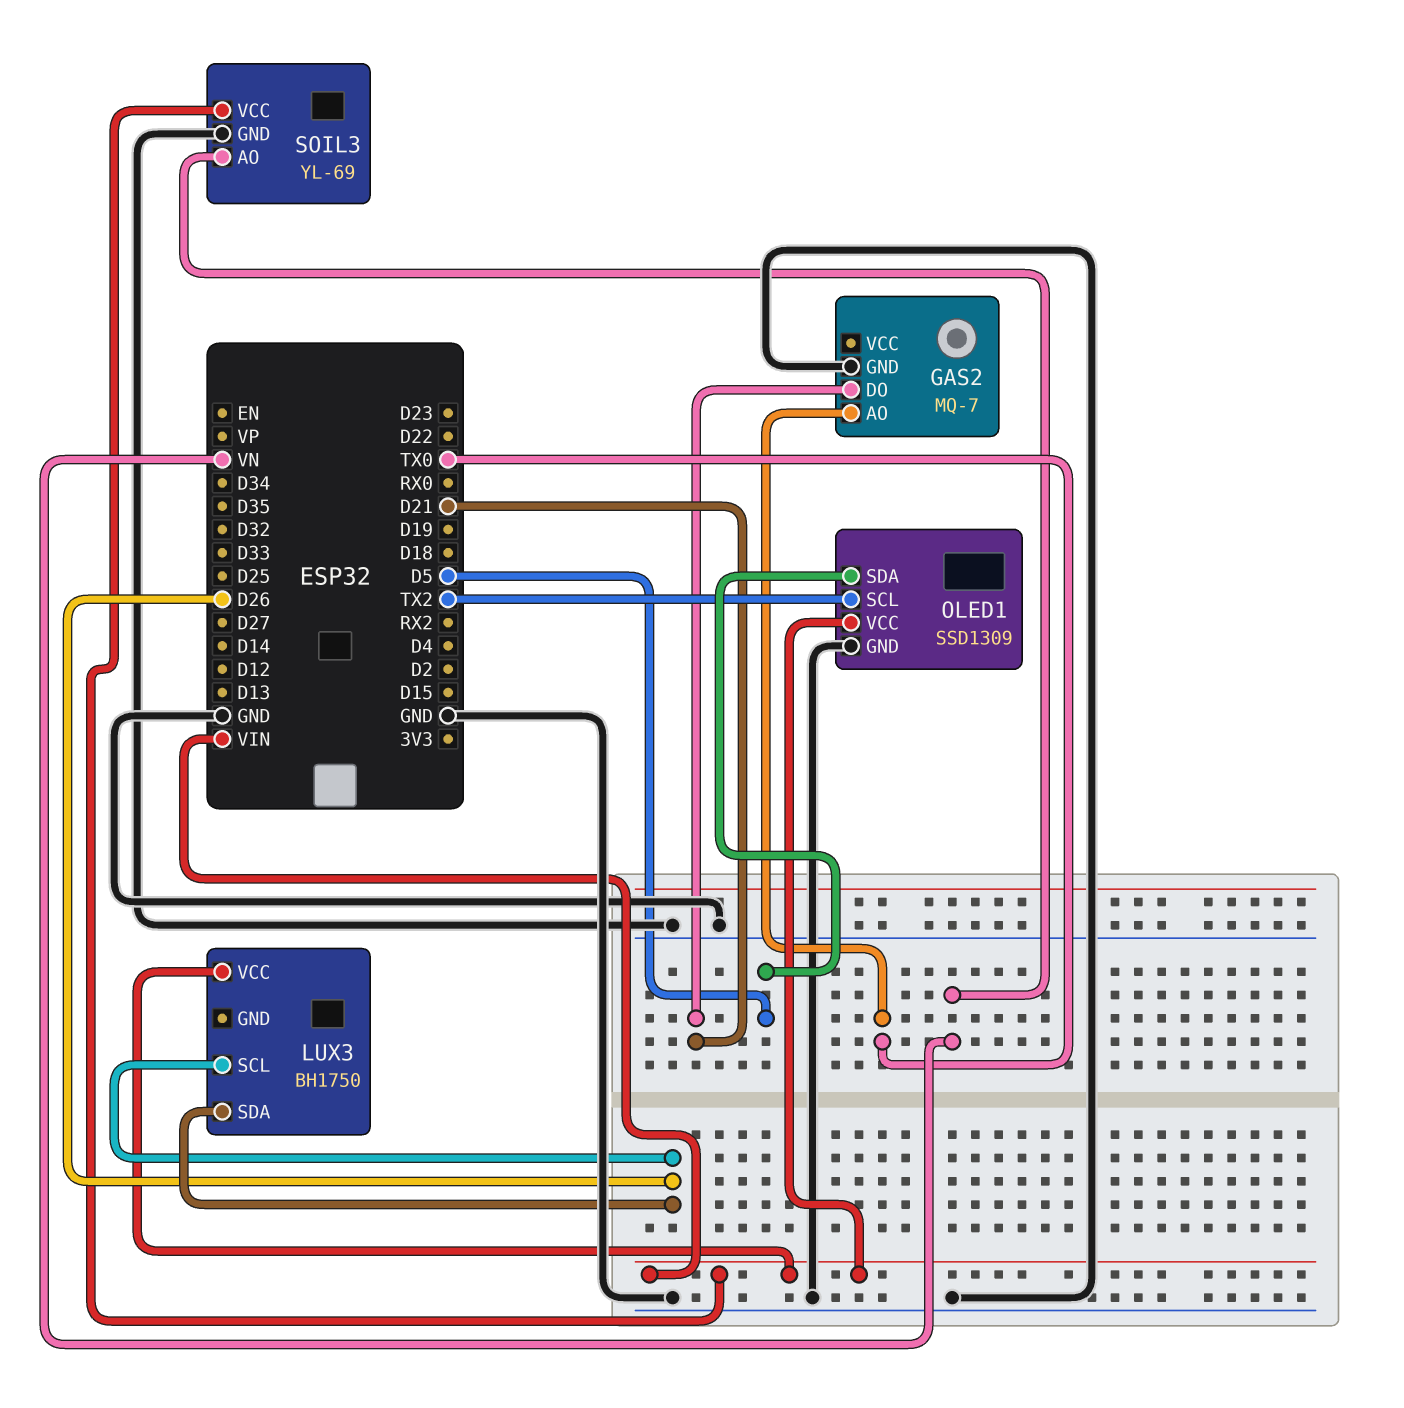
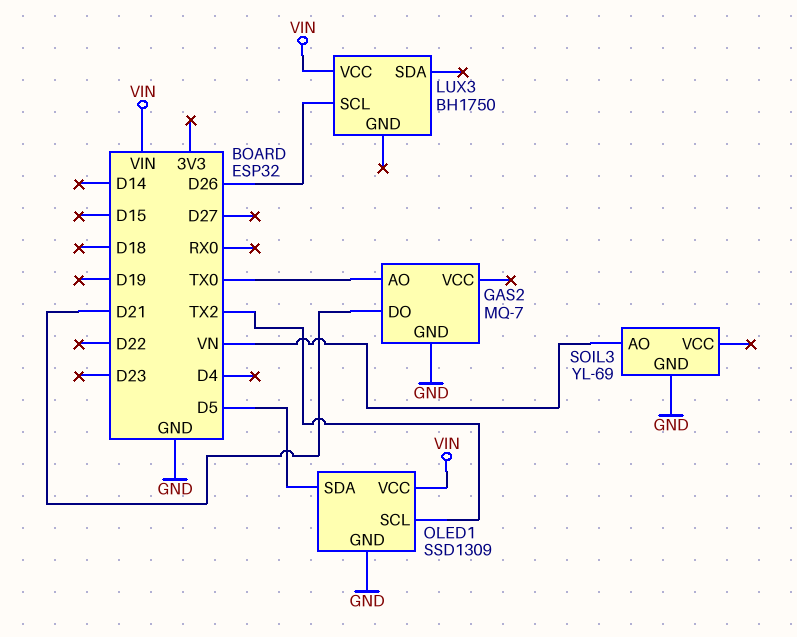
LUX3 pin SDA: D26 -> none
SOIL3 pin VCC: VIN -> none

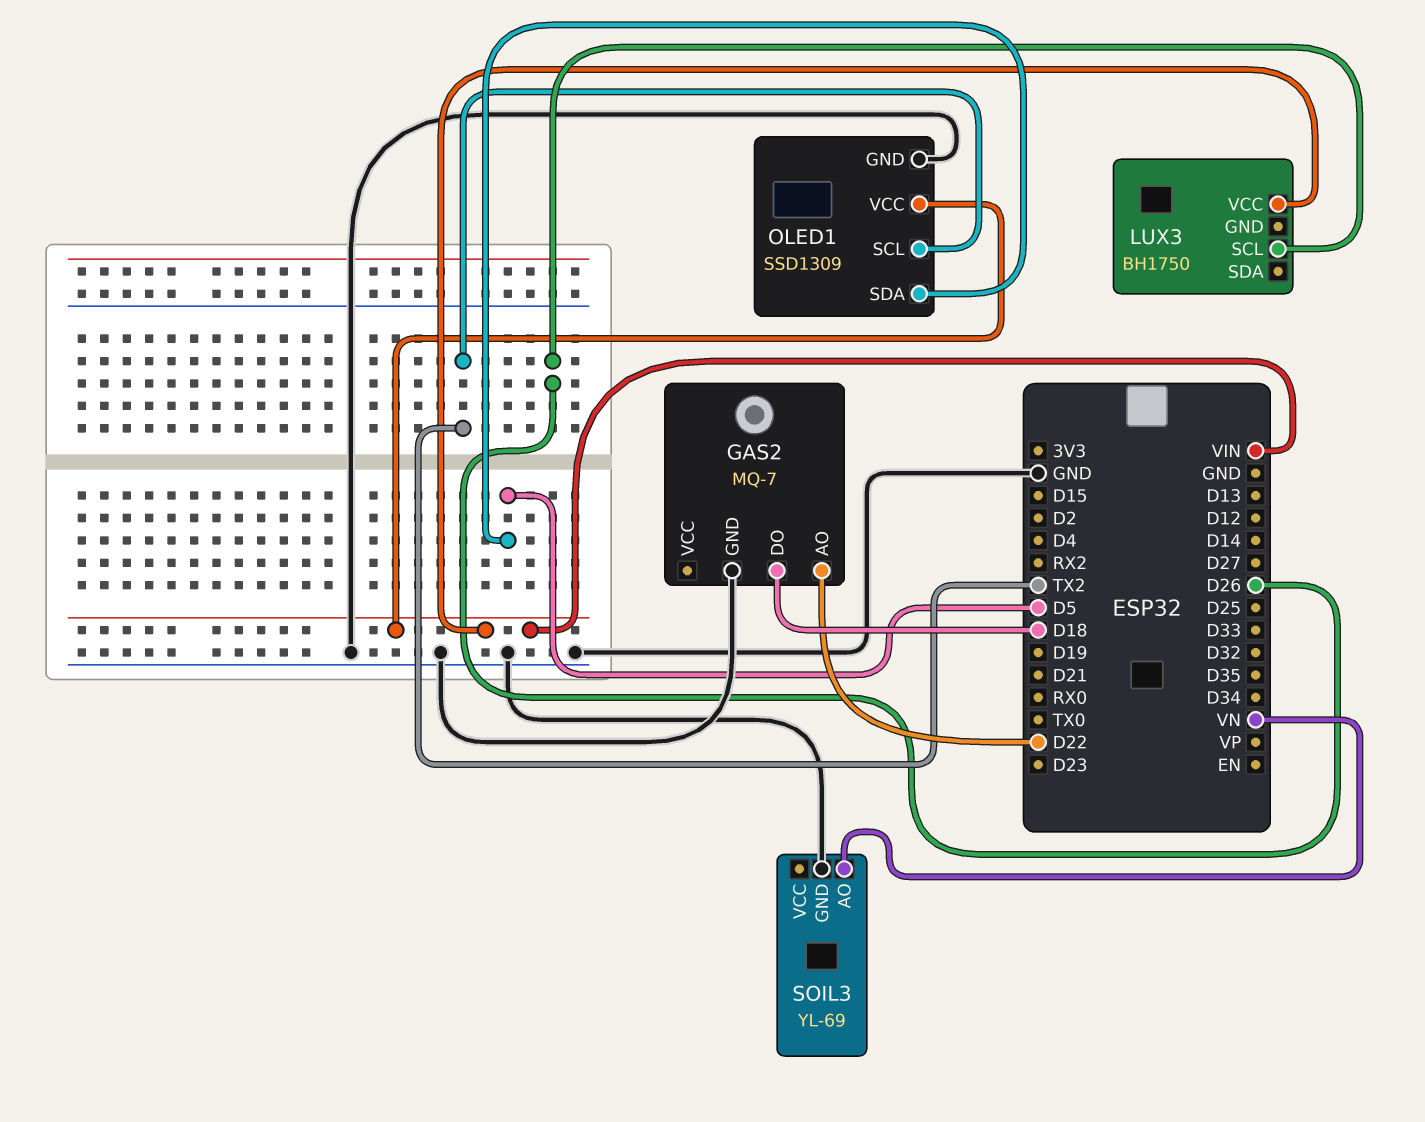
GAS2 pin AO: TX0 -> D22
GAS2 pin DO: D21 -> D18

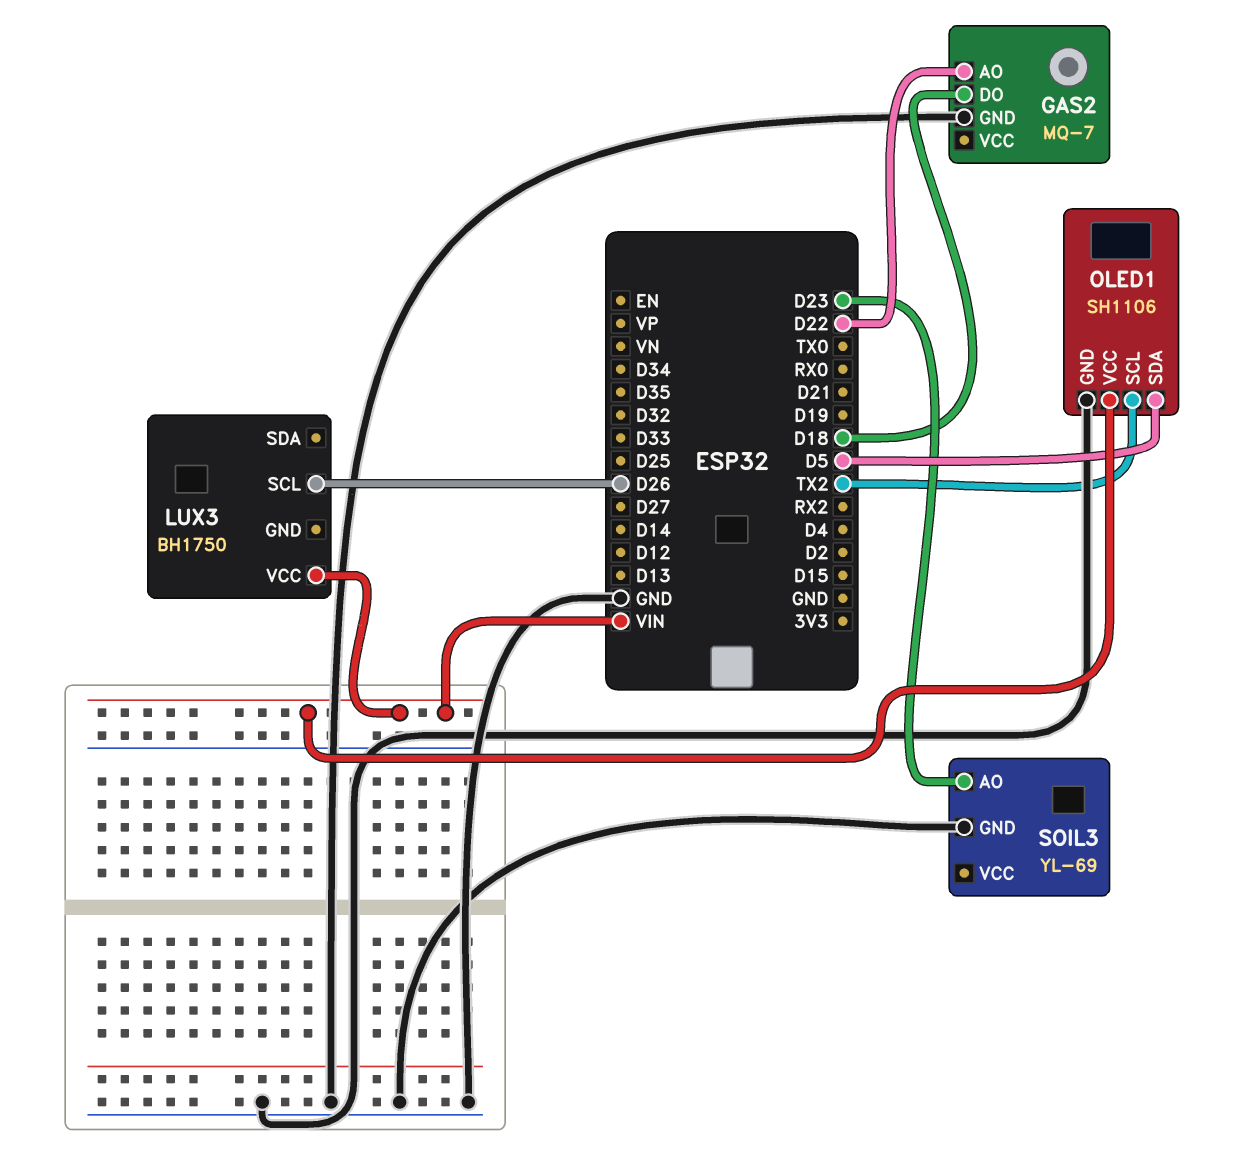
OLED1: SSD1309 -> SH1106
SOIL3 pin AO: VN -> D23

